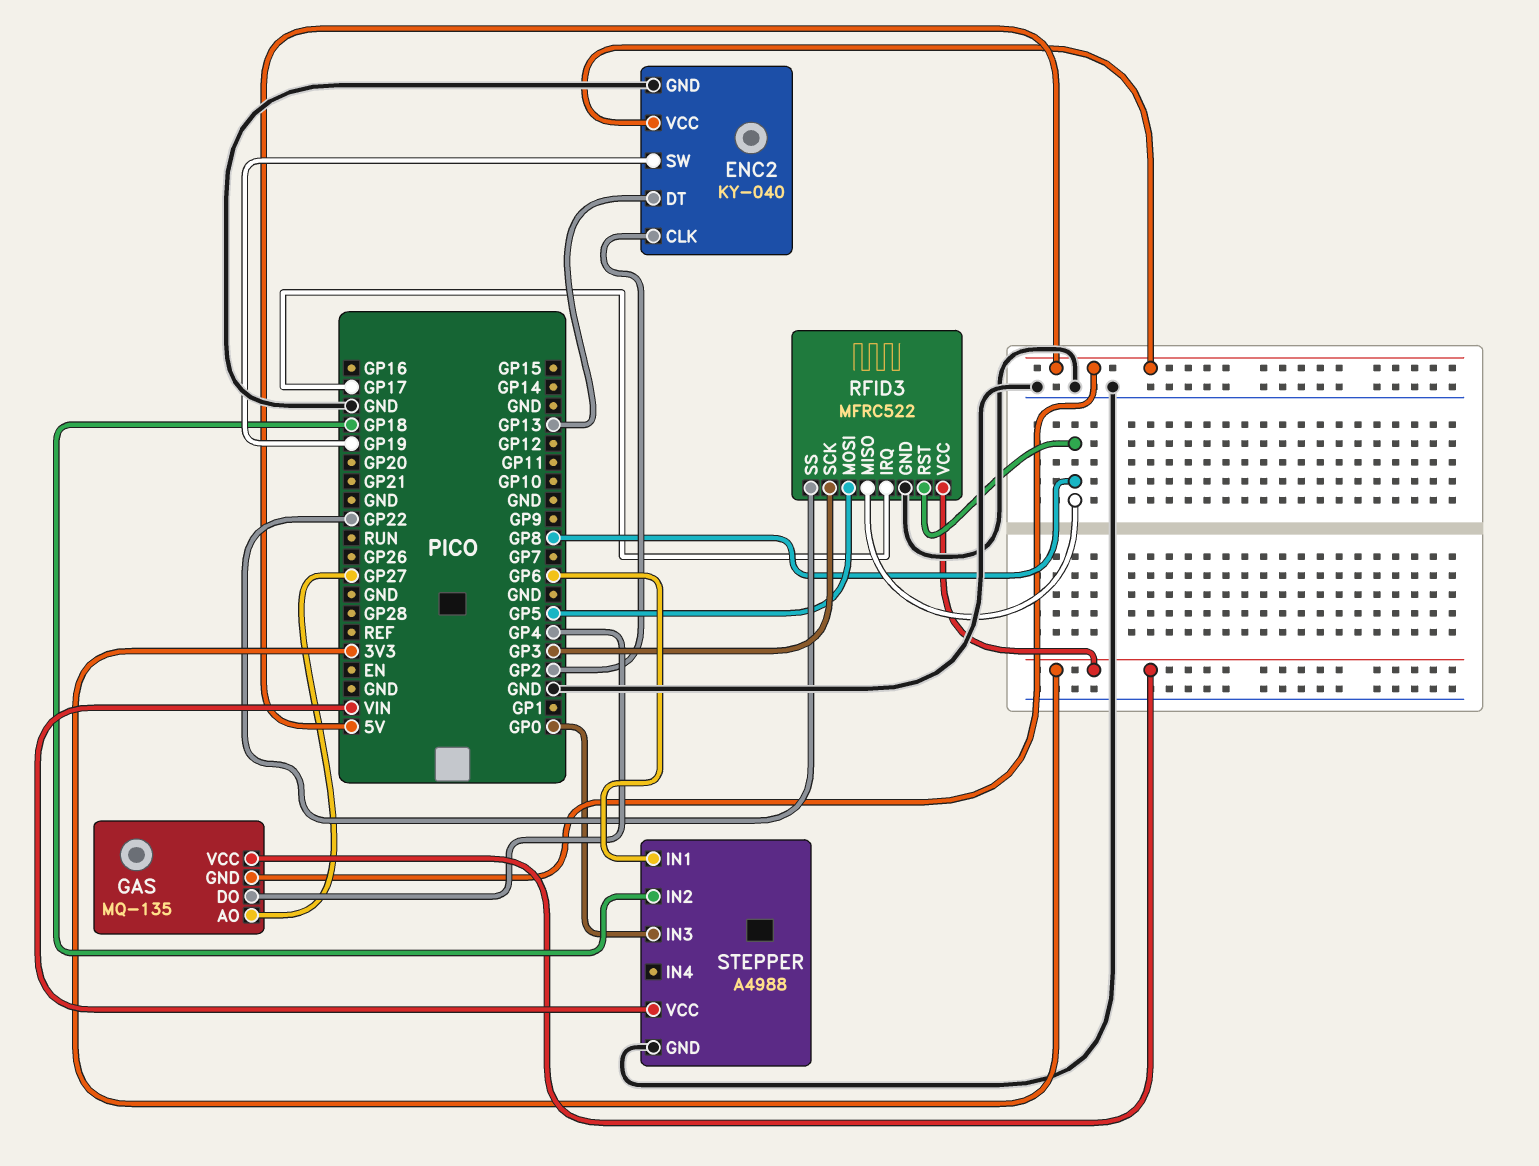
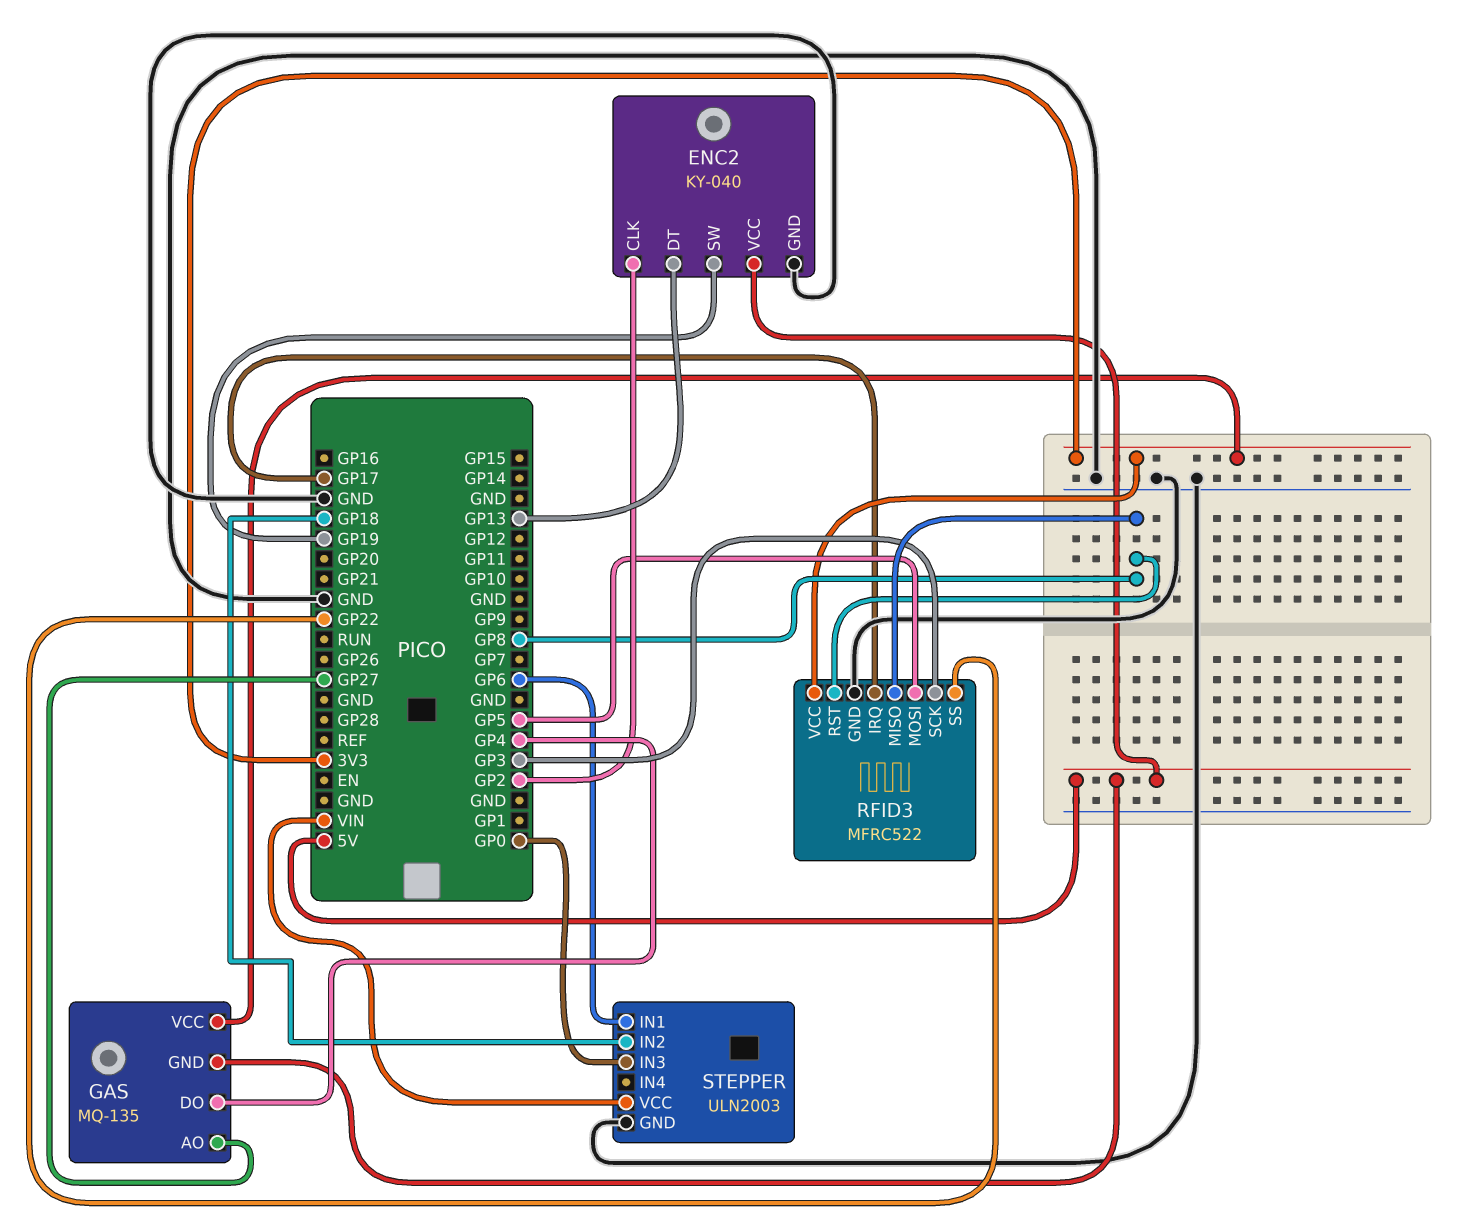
STEPPER: A4988 -> ULN2003

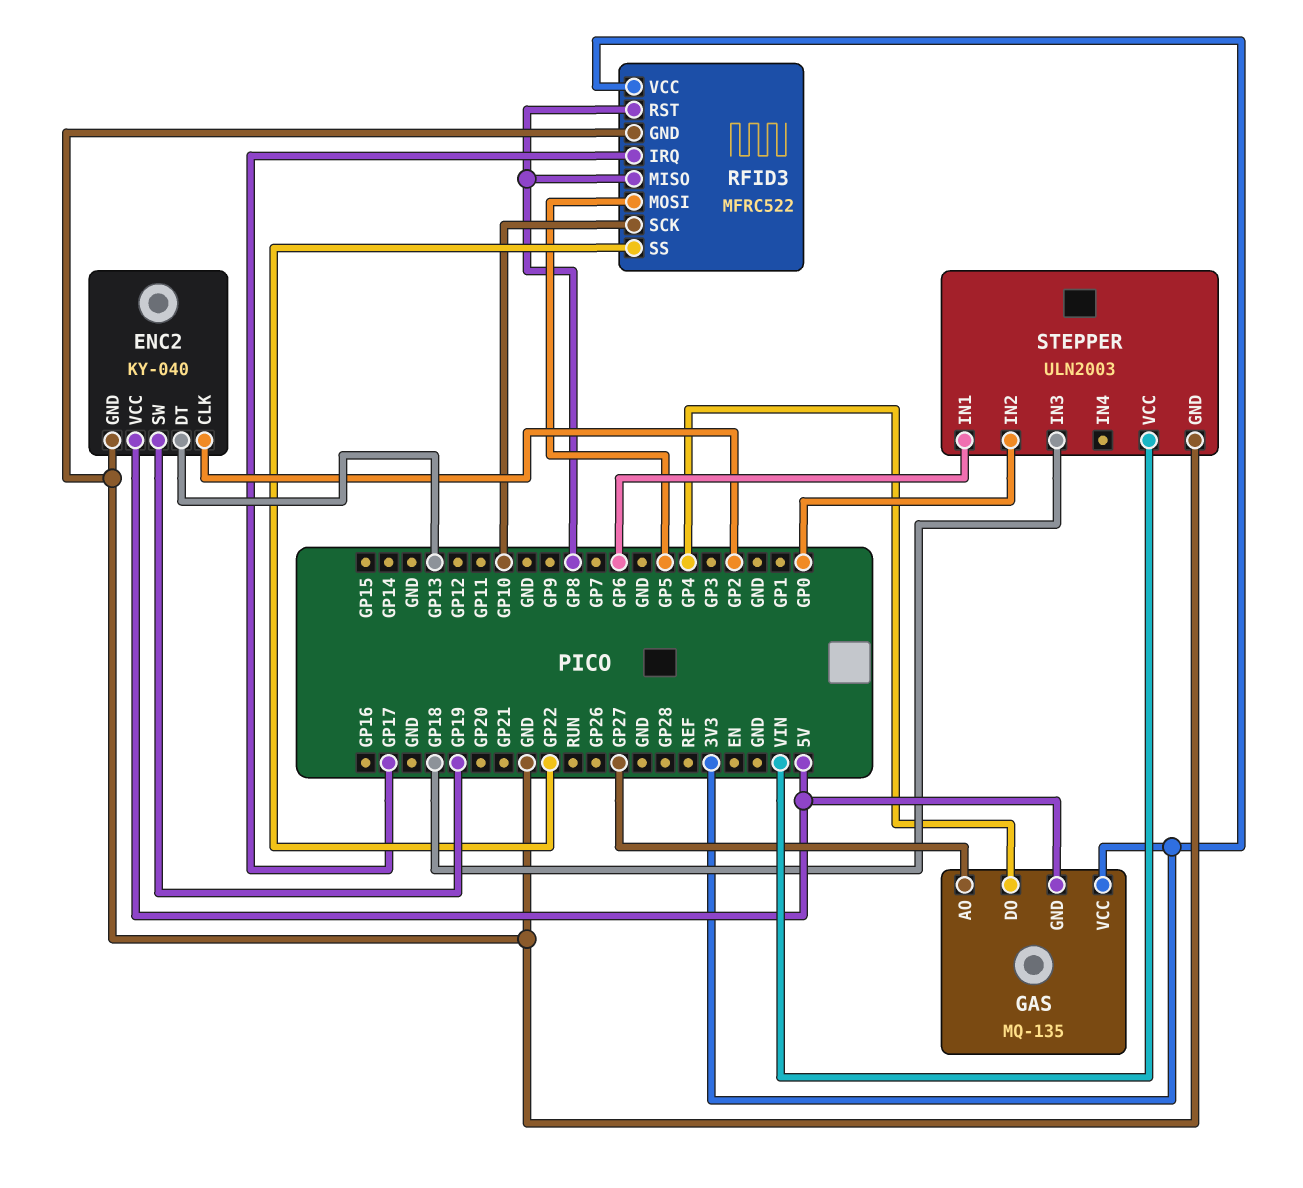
RFID3 pin SCK: GP3 -> GP10
STEPPER pin IN2: GP18 -> GP0
STEPPER pin IN3: GP0 -> GP18

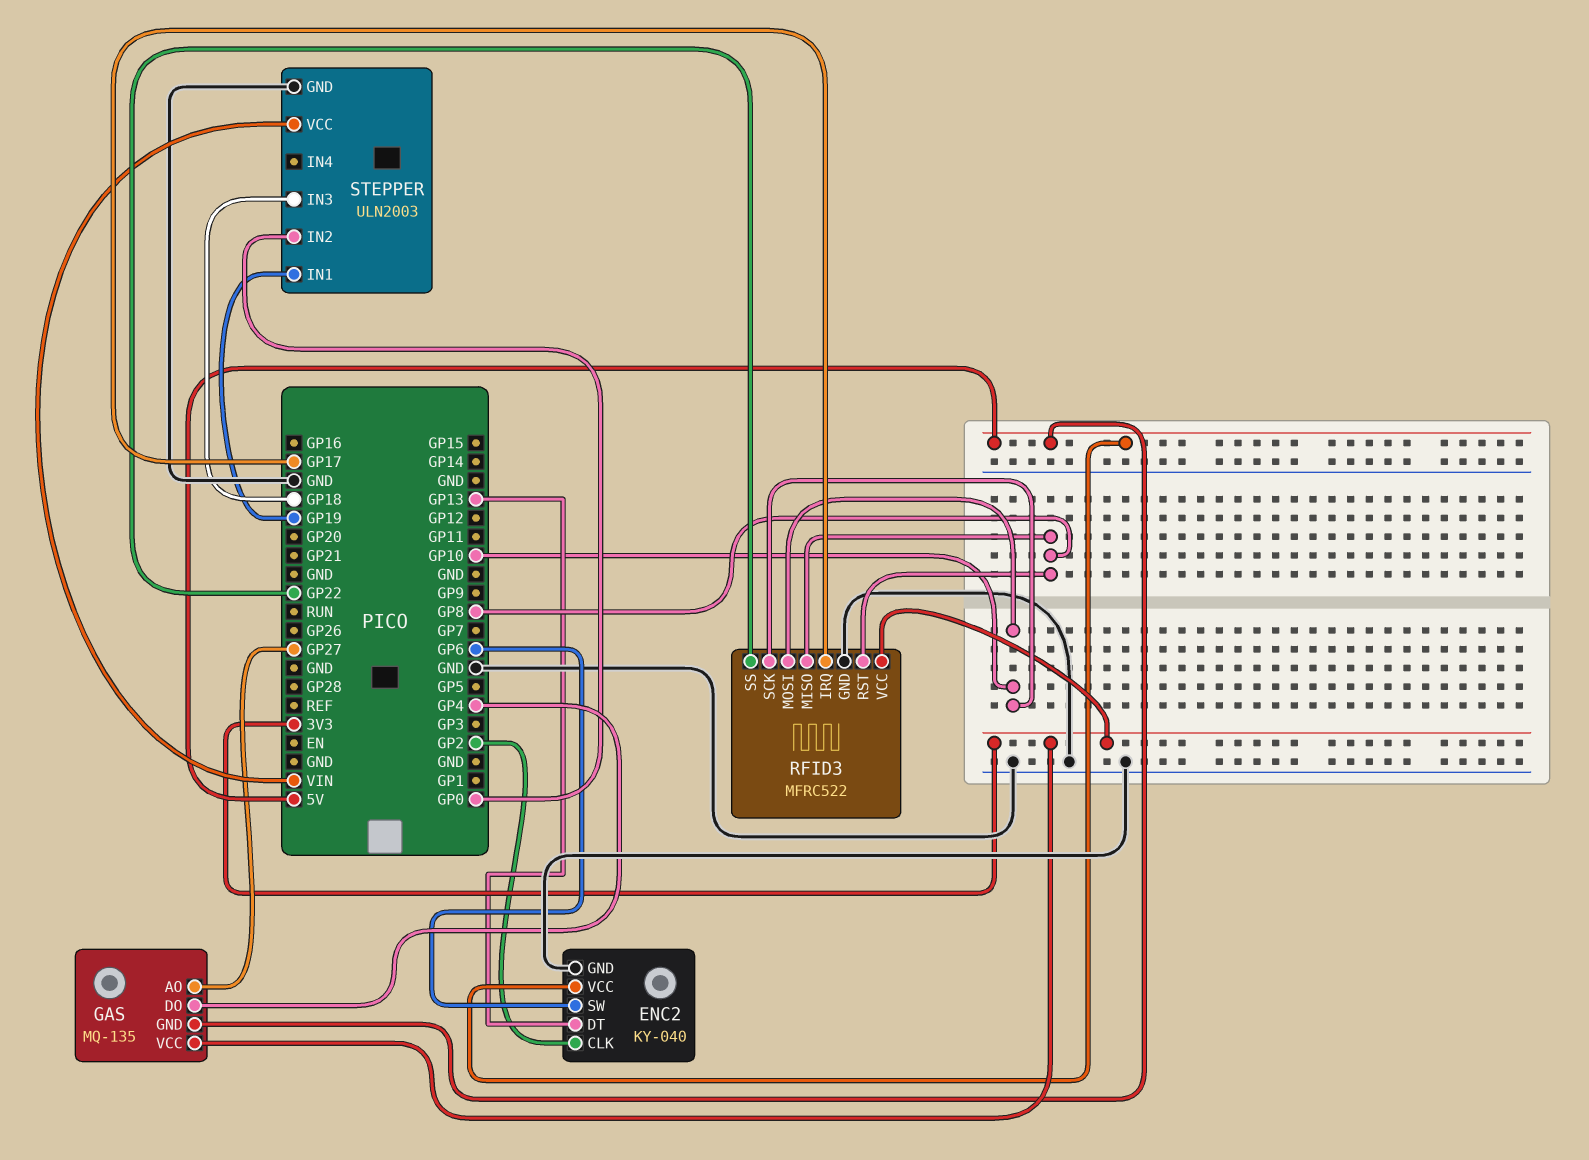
ENC2 pin SW: GP19 -> GP6
RFID3 pin MOSI: GP5 -> GP10
STEPPER pin IN1: GP6 -> GP19

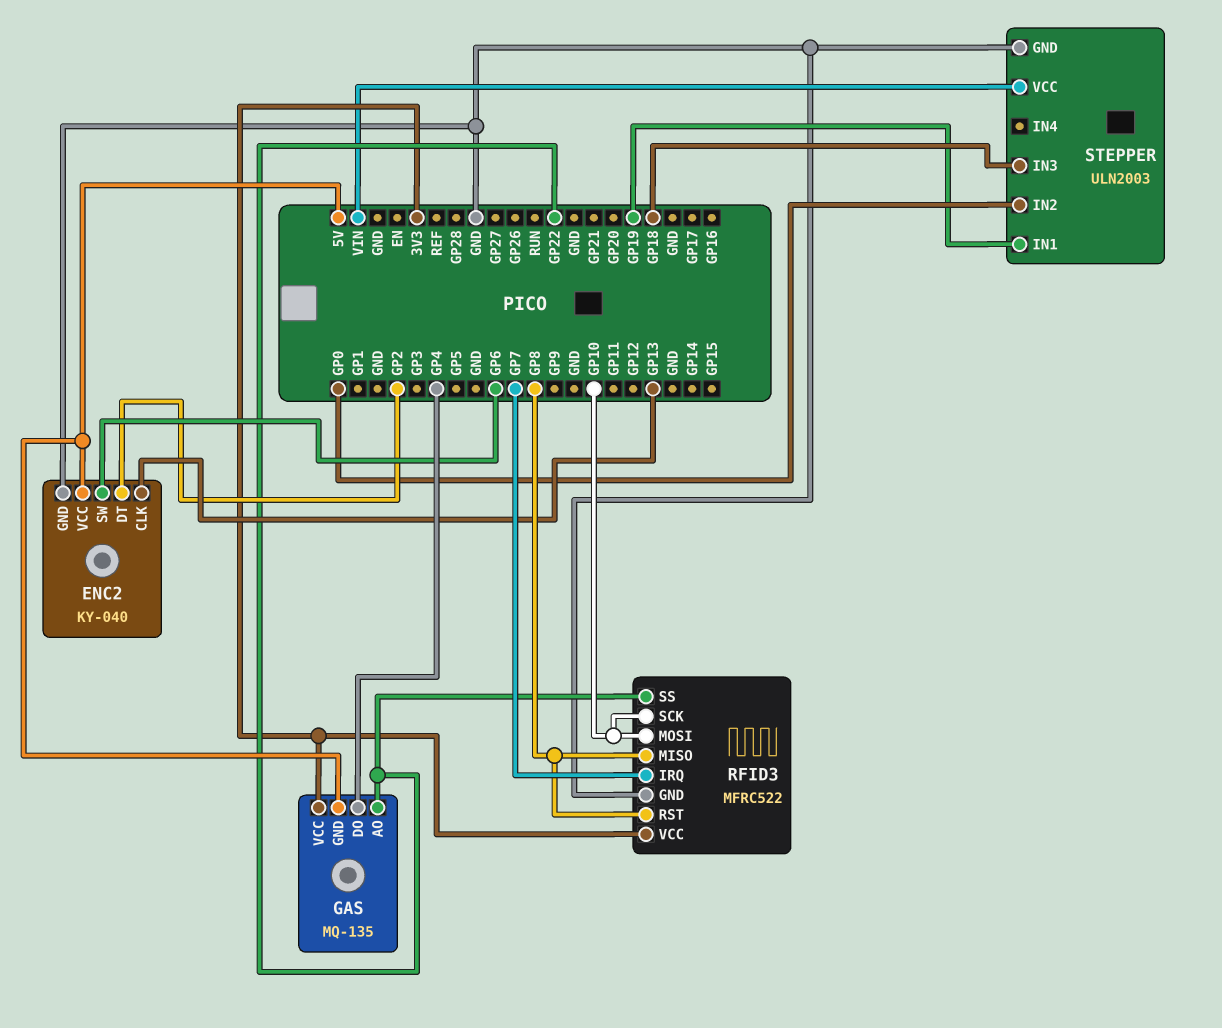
ENC2 pin CLK: GP2 -> GP13
ENC2 pin DT: GP13 -> GP2
GAS pin AO: GP27 -> GP22
RFID3 pin IRQ: GP17 -> GP7

